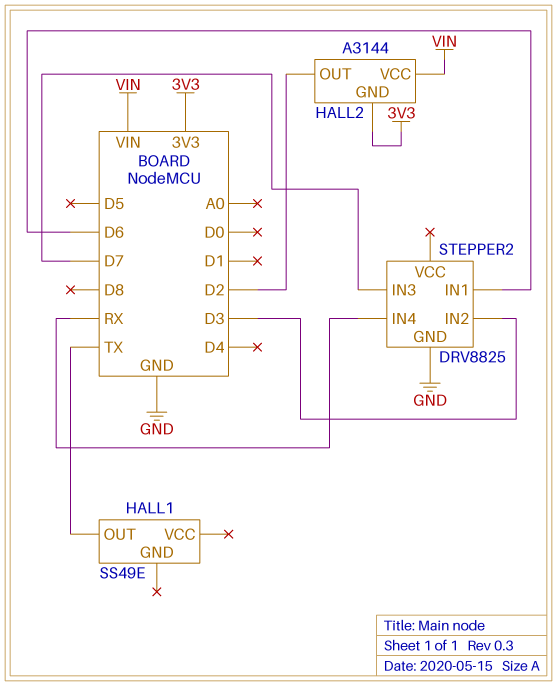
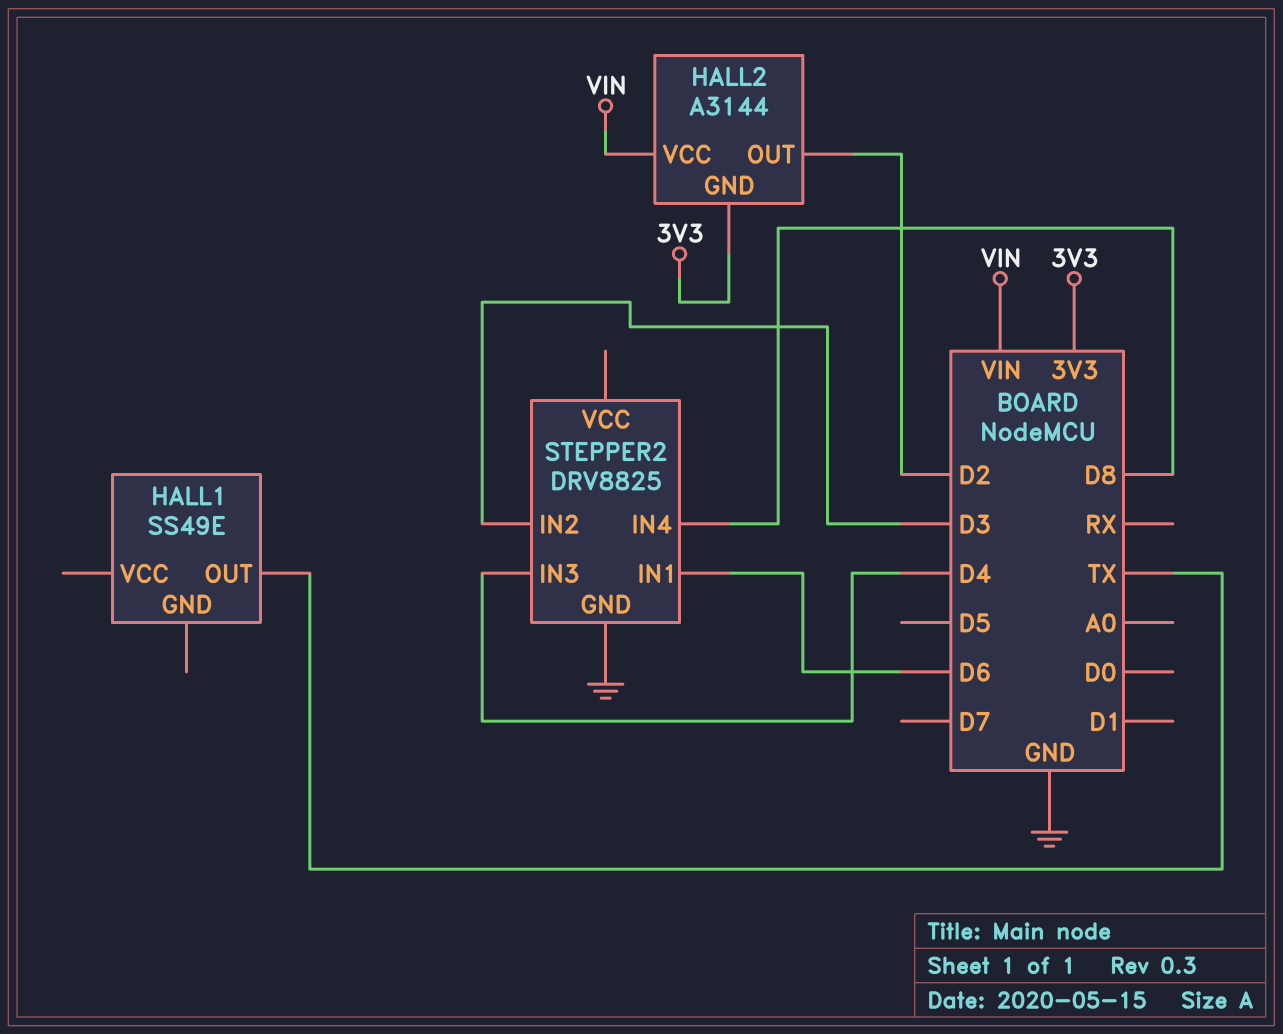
STEPPER2 pin IN3: D7 -> D4
STEPPER2 pin IN4: RX -> D8

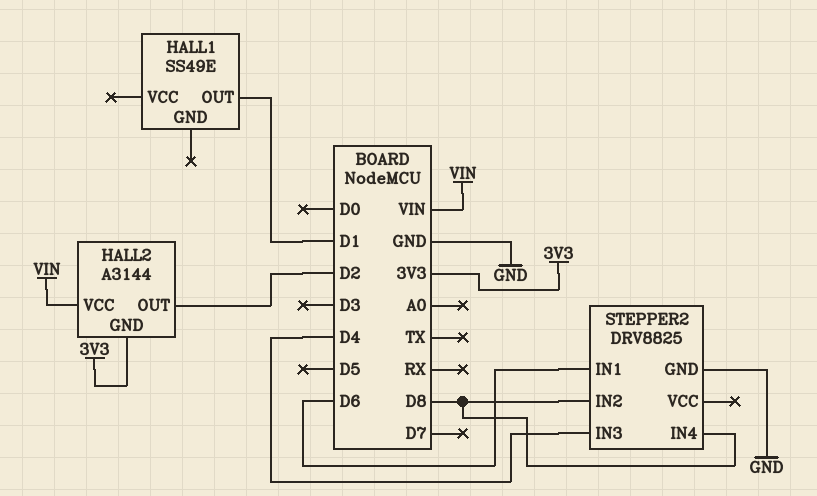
HALL1 pin OUT: TX -> D1
STEPPER2 pin IN2: D3 -> D8

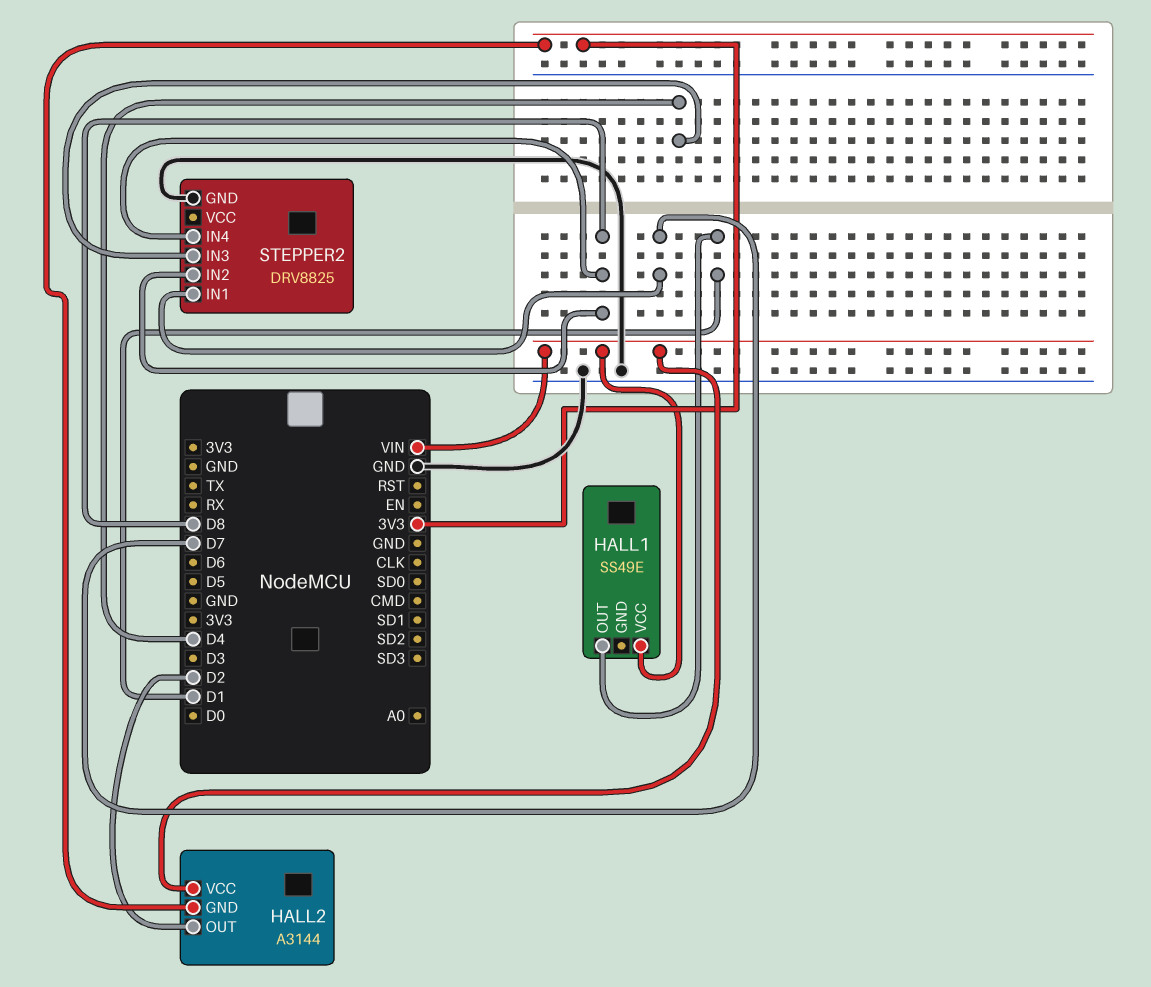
HALL1 pin VCC: none -> VIN
STEPPER2 pin IN1: D6 -> D7

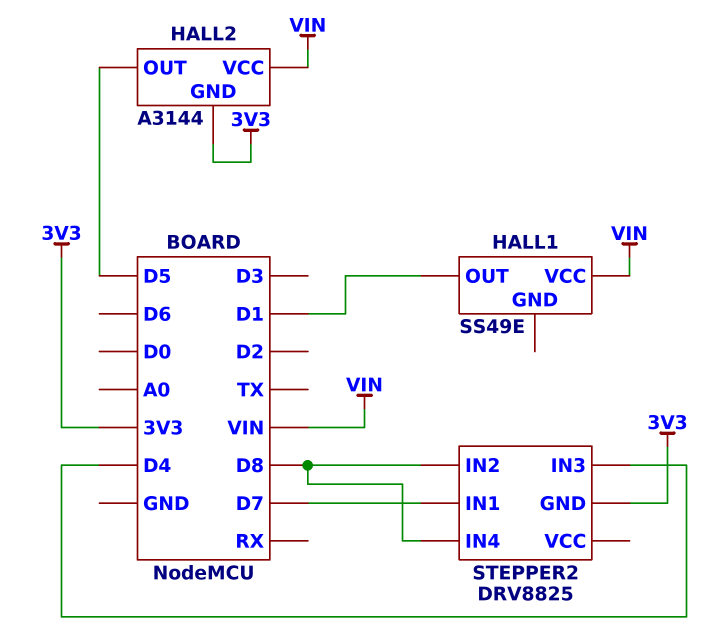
HALL2 pin OUT: D2 -> D5
STEPPER2 pin GND: GND -> 3V3

